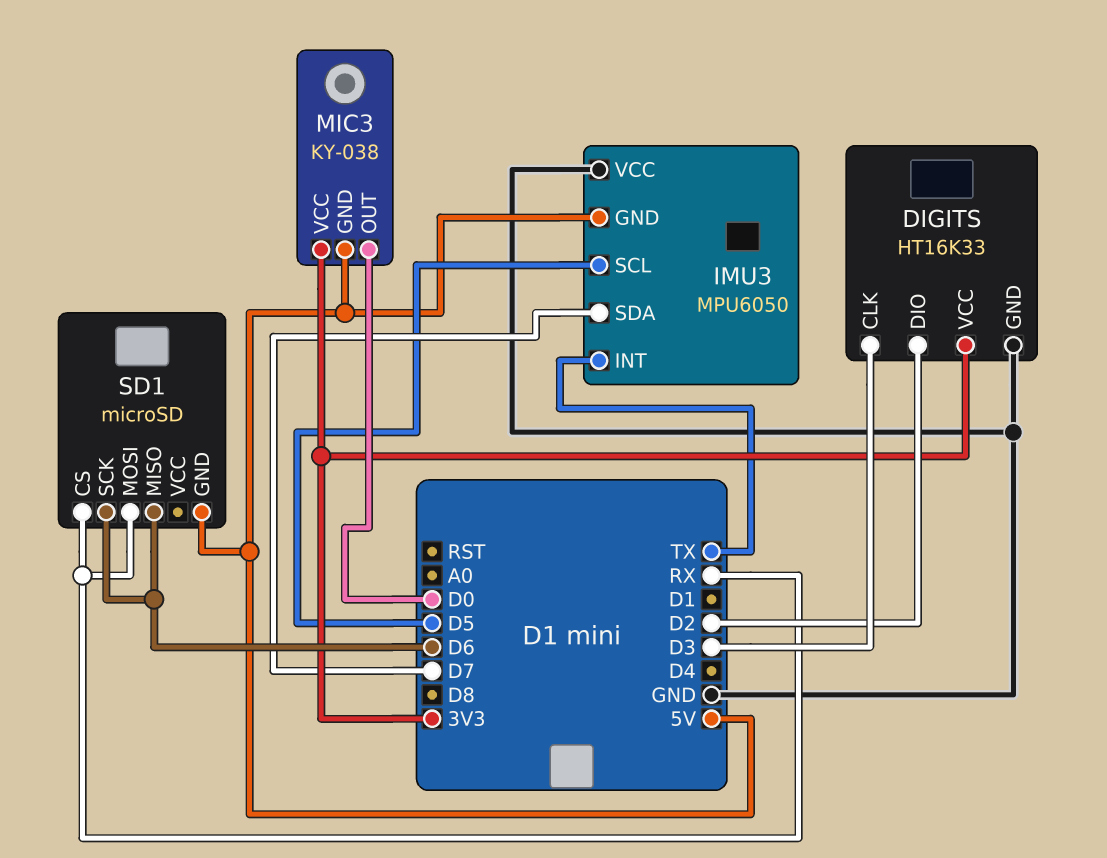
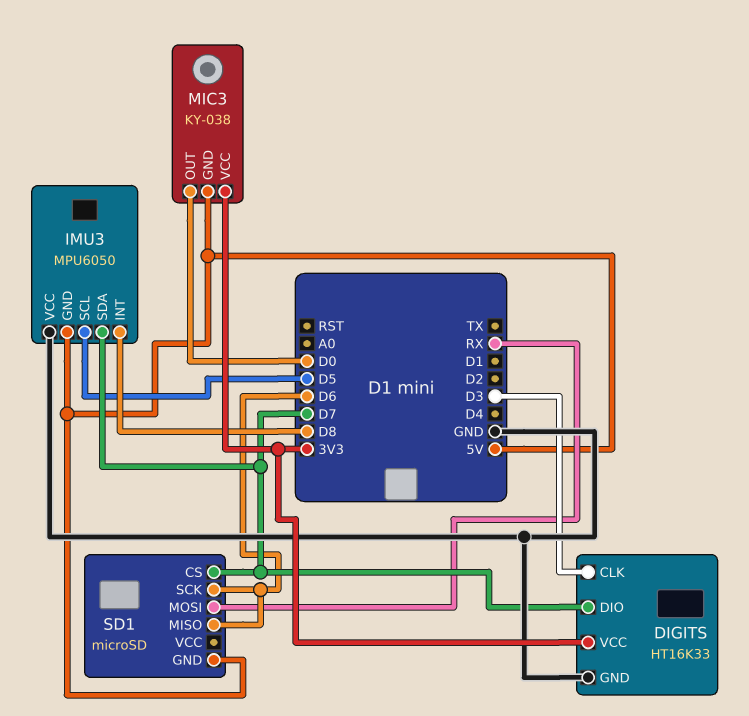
DIGITS pin DIO: D2 -> D7
IMU3 pin INT: TX -> D8
SD1 pin CS: RX -> D7

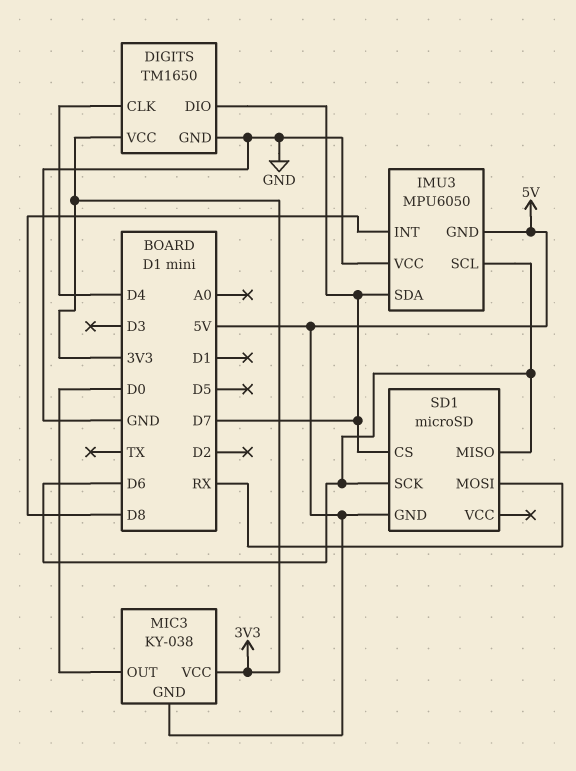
DIGITS: HT16K33 -> TM1650
DIGITS pin CLK: D3 -> D4
IMU3 pin SCL: D5 -> D6

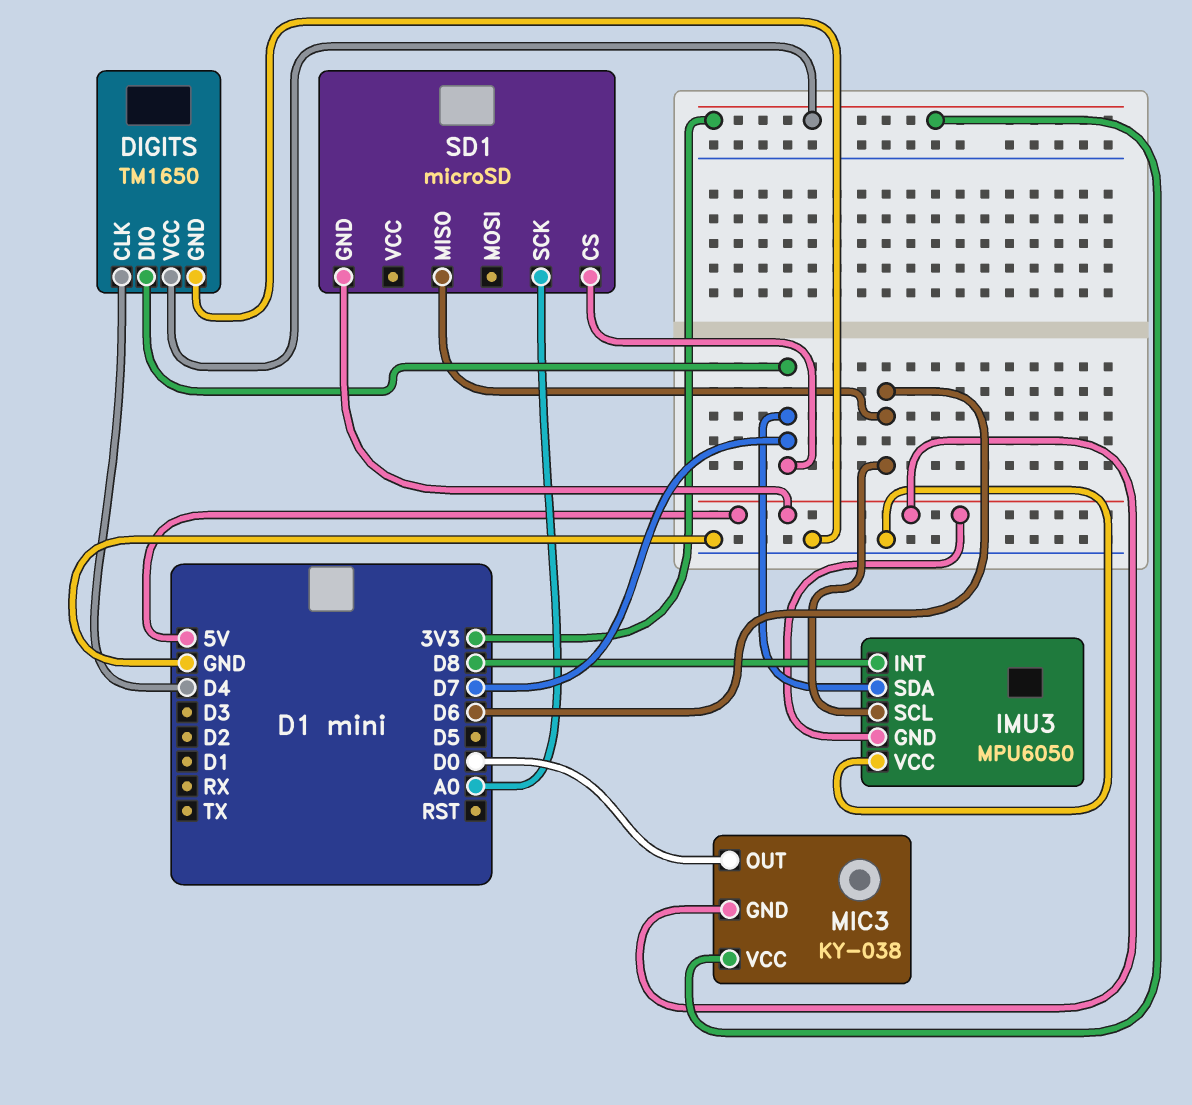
SD1 pin MOSI: RX -> none
SD1 pin SCK: D6 -> A0

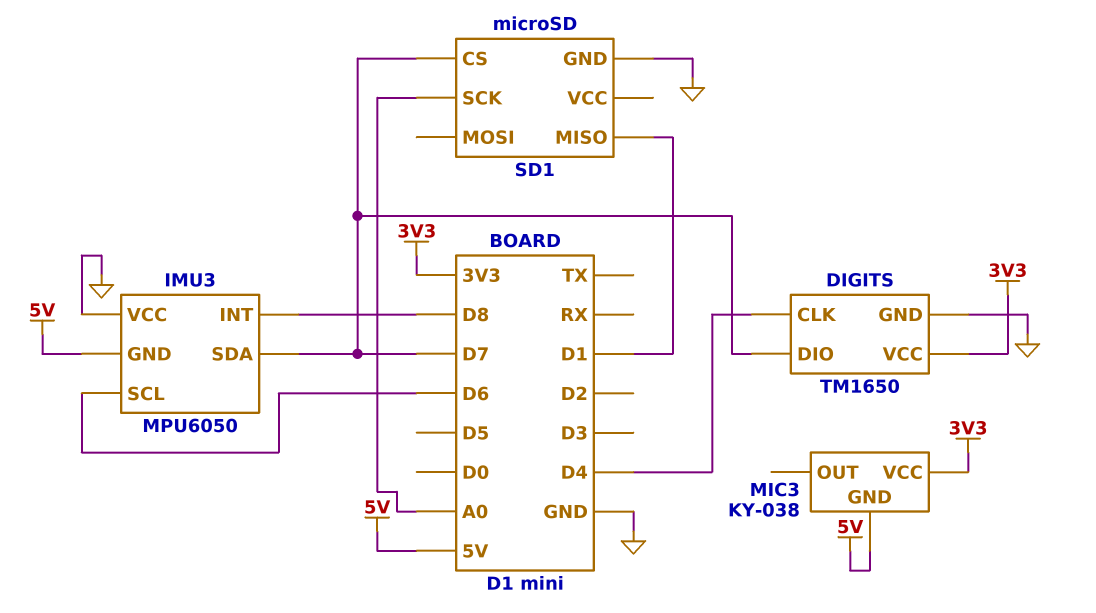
MIC3 pin OUT: D0 -> none
SD1 pin GND: 5V -> GND
SD1 pin MISO: D6 -> D1

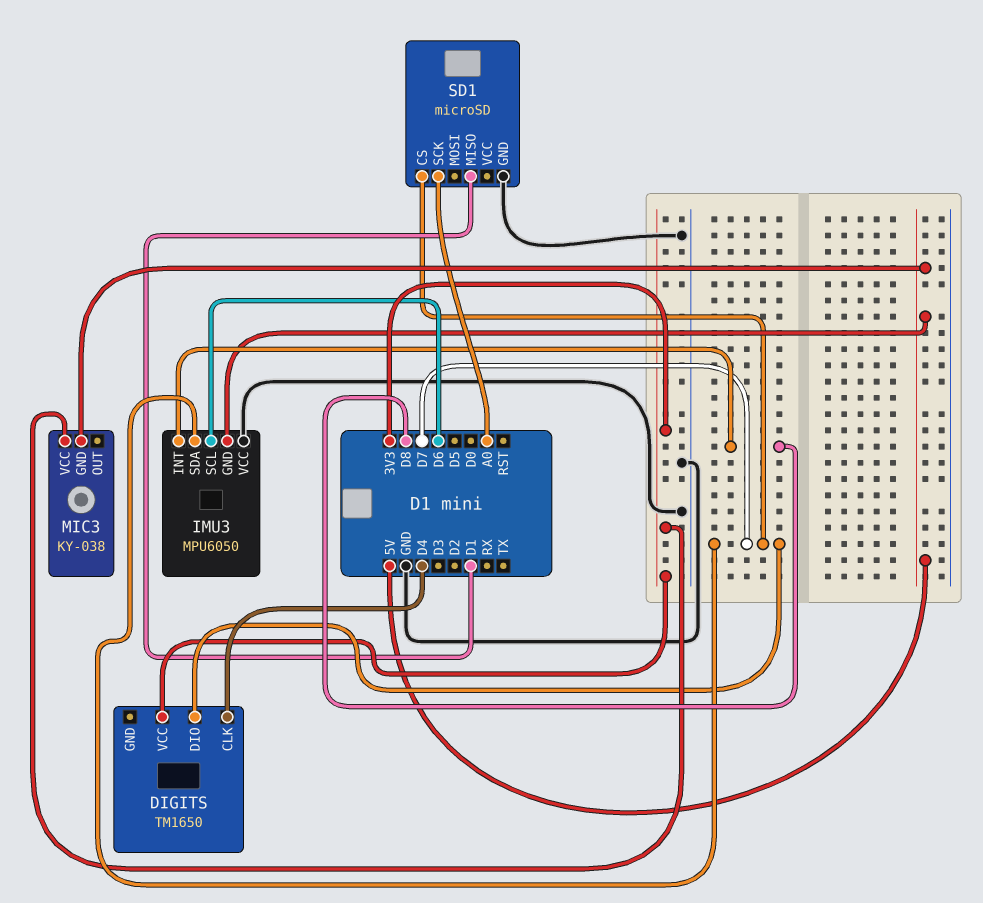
DIGITS pin GND: GND -> none

